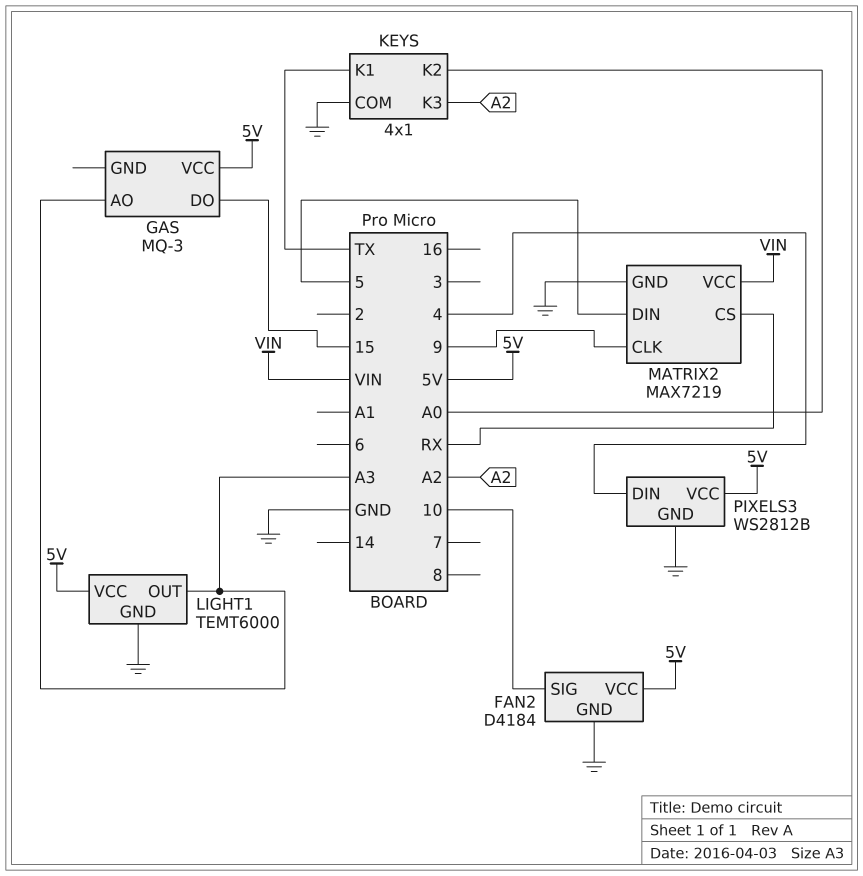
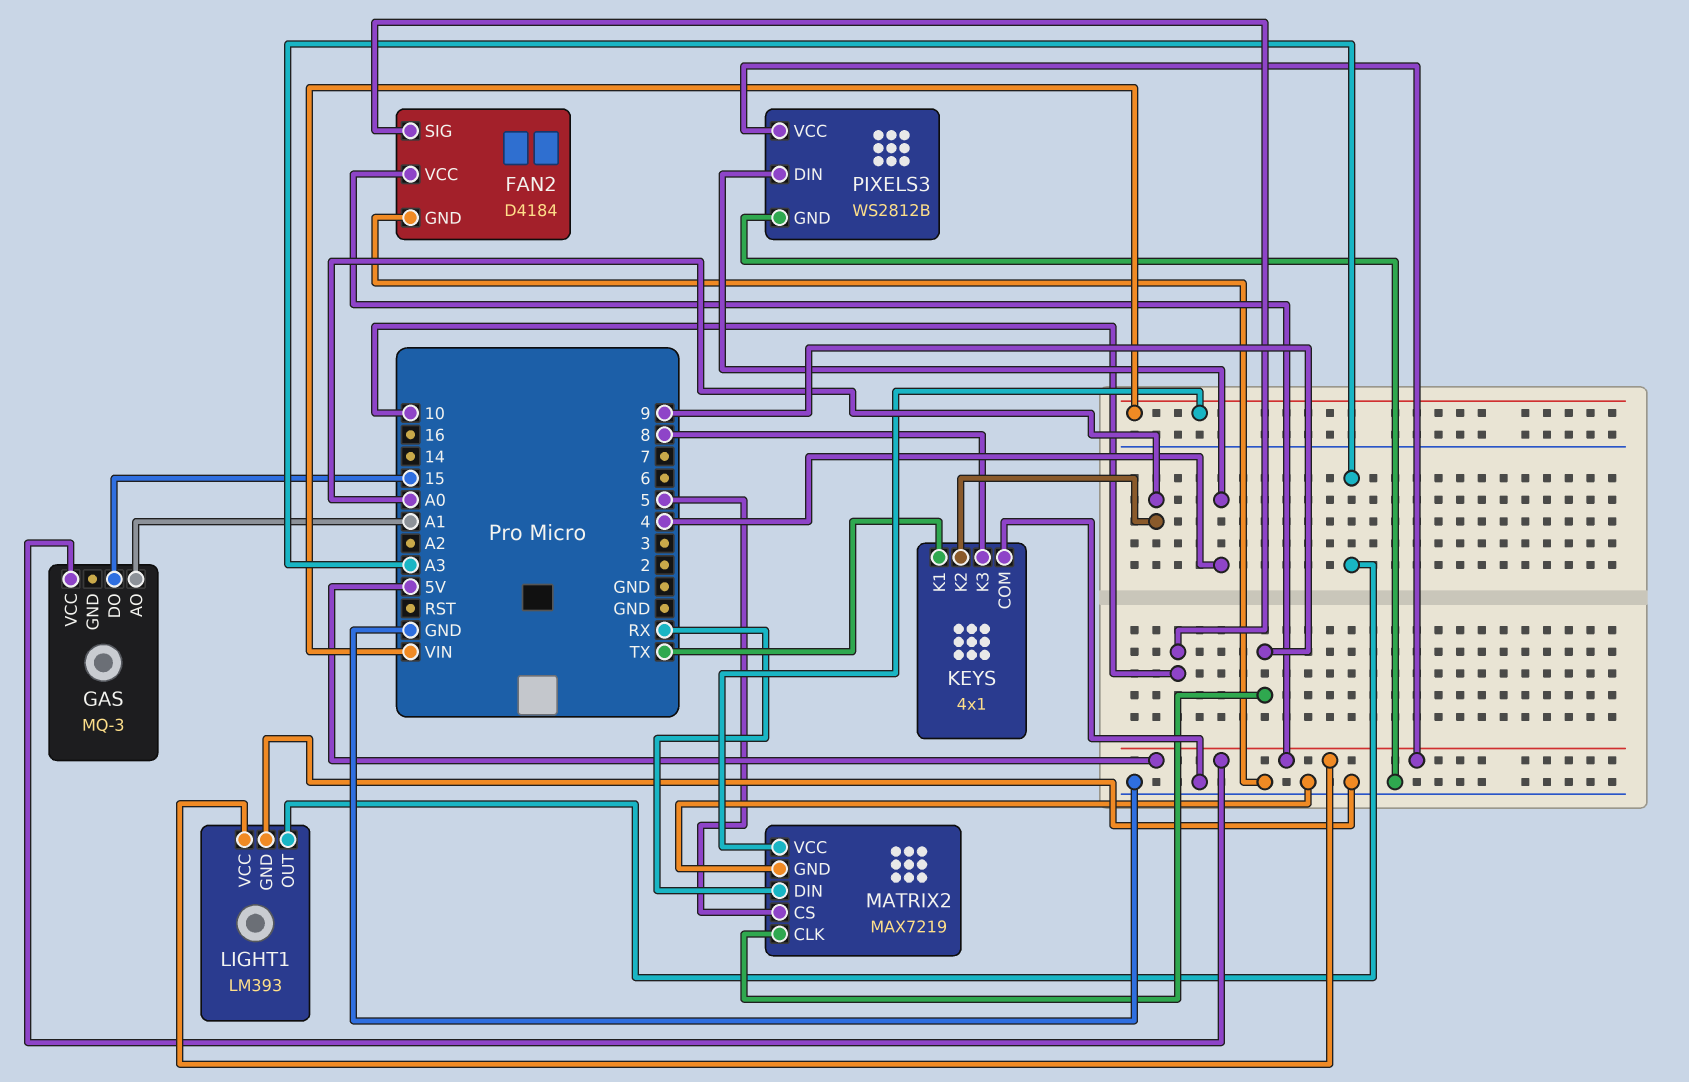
GAS pin AO: A3 -> A1
KEYS pin K3: A2 -> 8
LIGHT1: TEMT6000 -> LM393
MATRIX2 pin CS: RX -> 5
MATRIX2 pin DIN: 5 -> RX

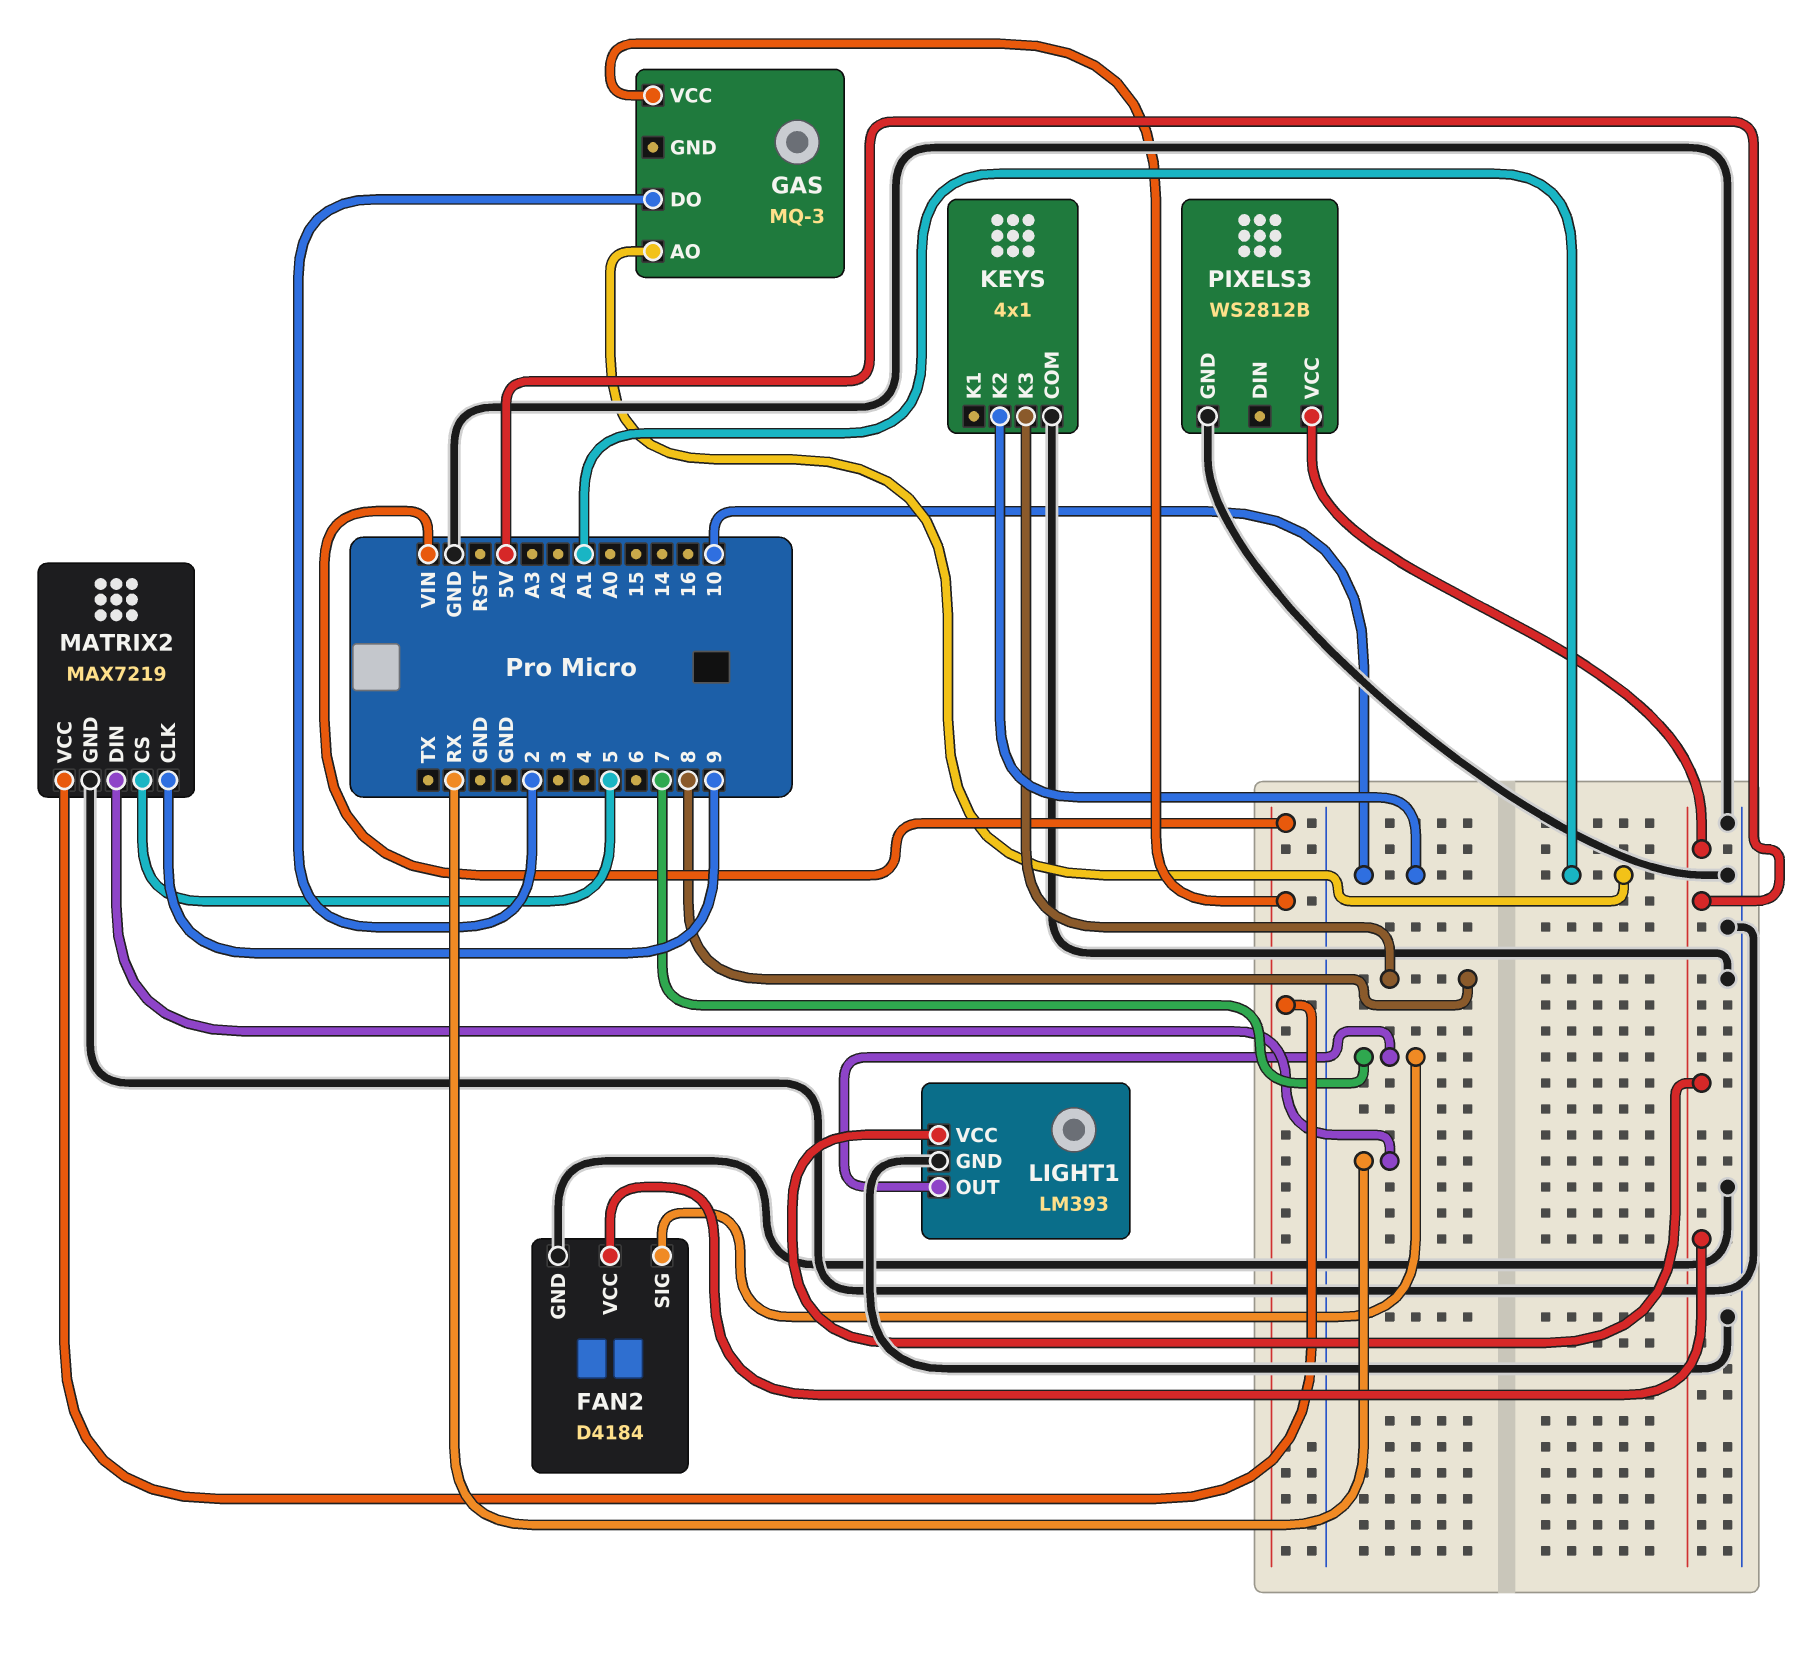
FAN2 pin SIG: 10 -> 7
GAS pin DO: 15 -> 2
GAS pin VCC: 5V -> VIN
KEYS pin K1: TX -> none
KEYS pin K2: A0 -> 10
LIGHT1 pin OUT: A3 -> 7
PIXELS3 pin DIN: 4 -> none

